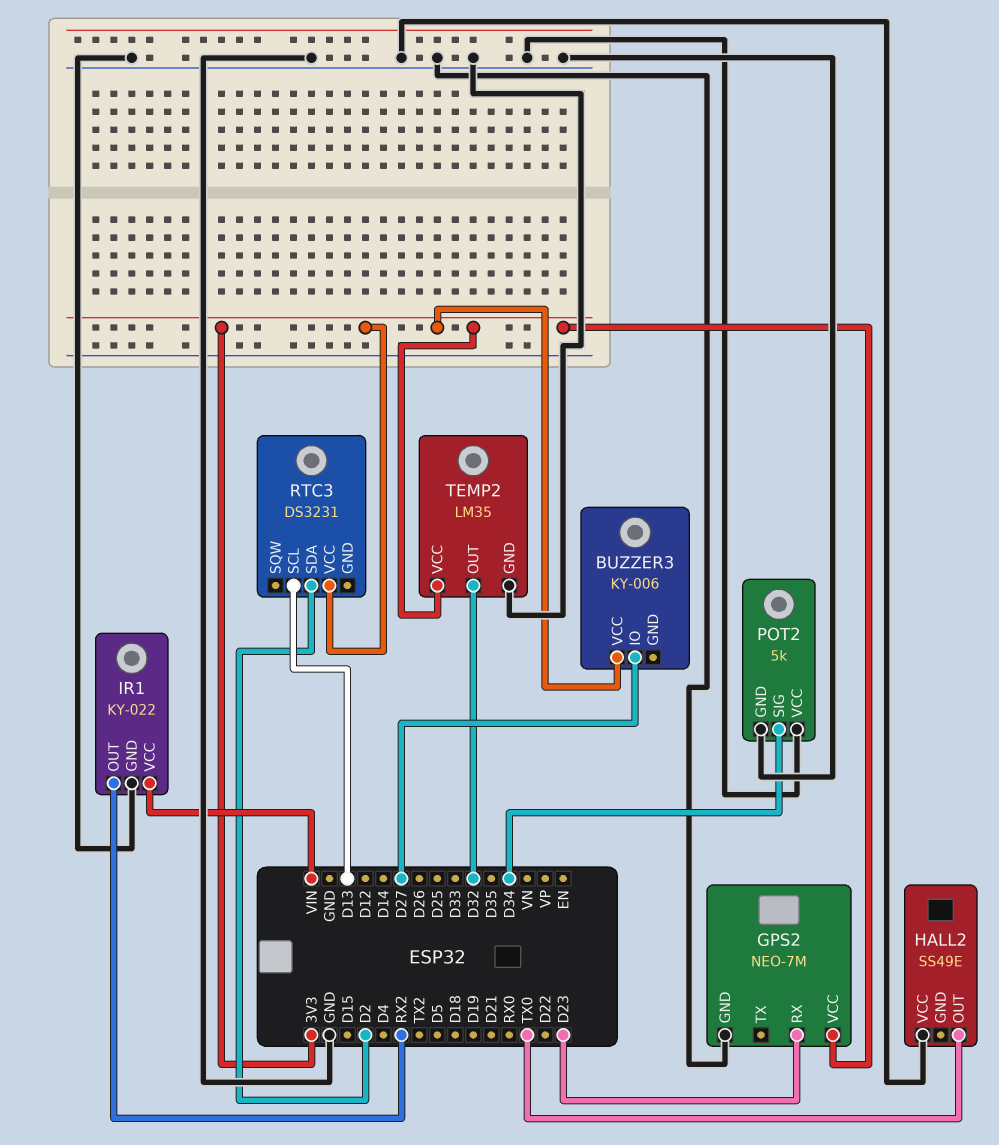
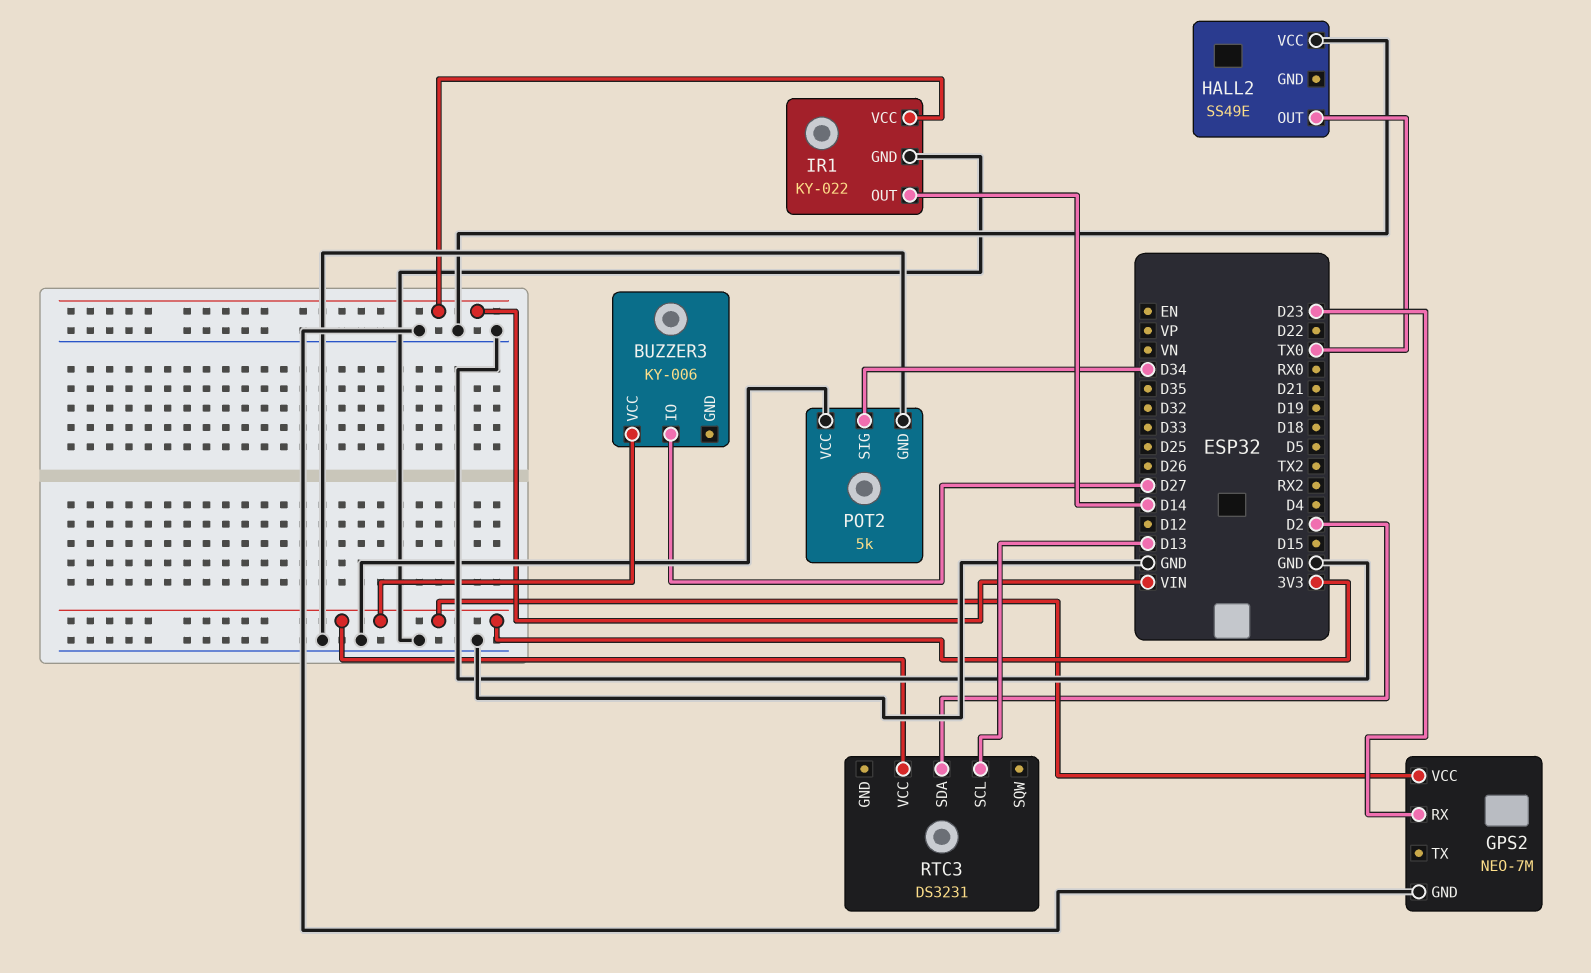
IR1 pin OUT: RX2 -> D14
TEMP2: LM35 -> none
TEMP2 pin GND: GND -> none
TEMP2 pin OUT: D32 -> none
TEMP2 pin VCC: 3V3 -> none

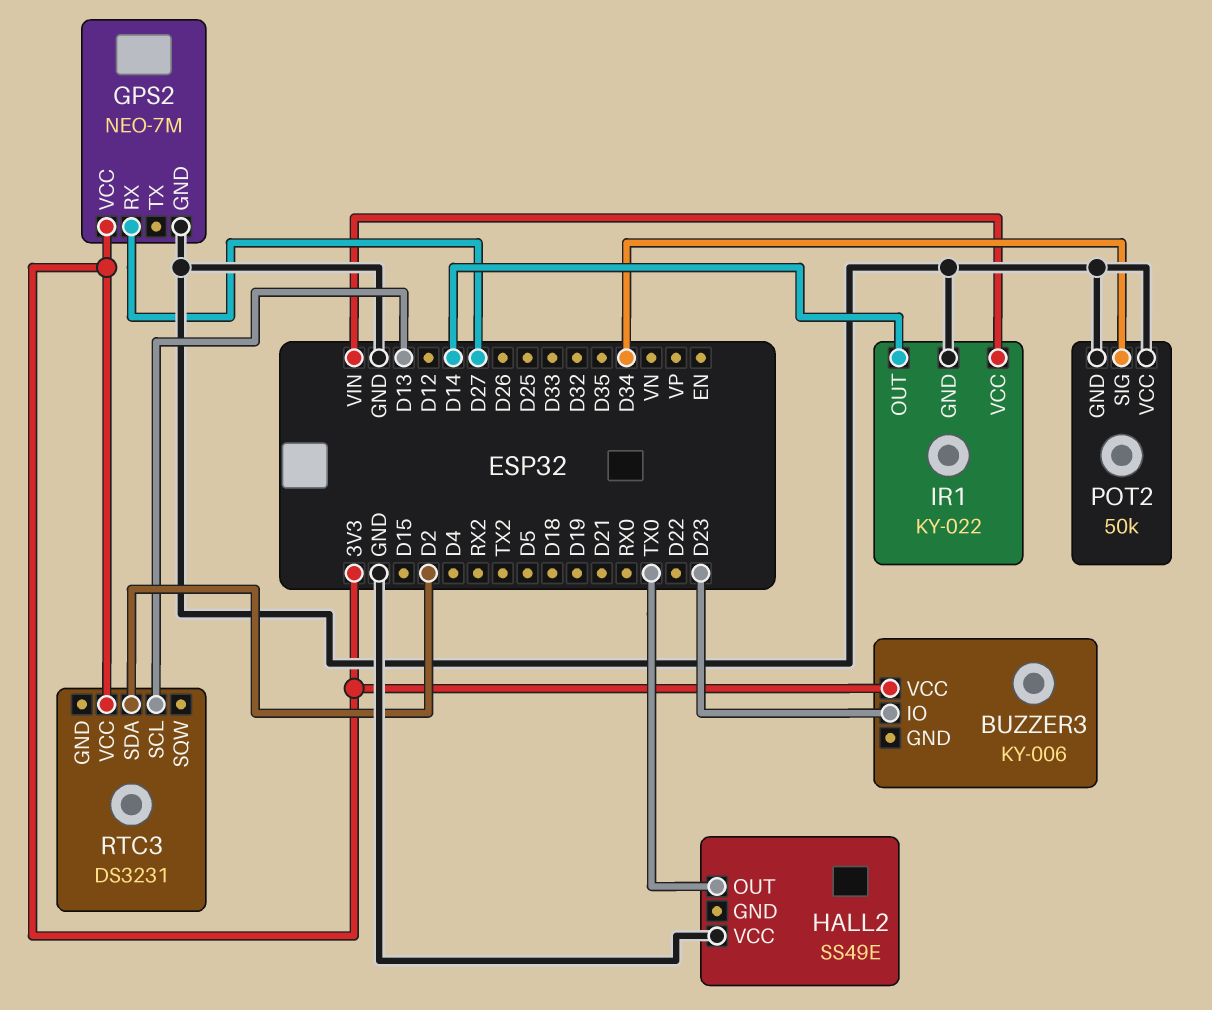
BUZZER3 pin IO: D27 -> D23
GPS2 pin RX: D23 -> D27
POT2: 5k -> 50k

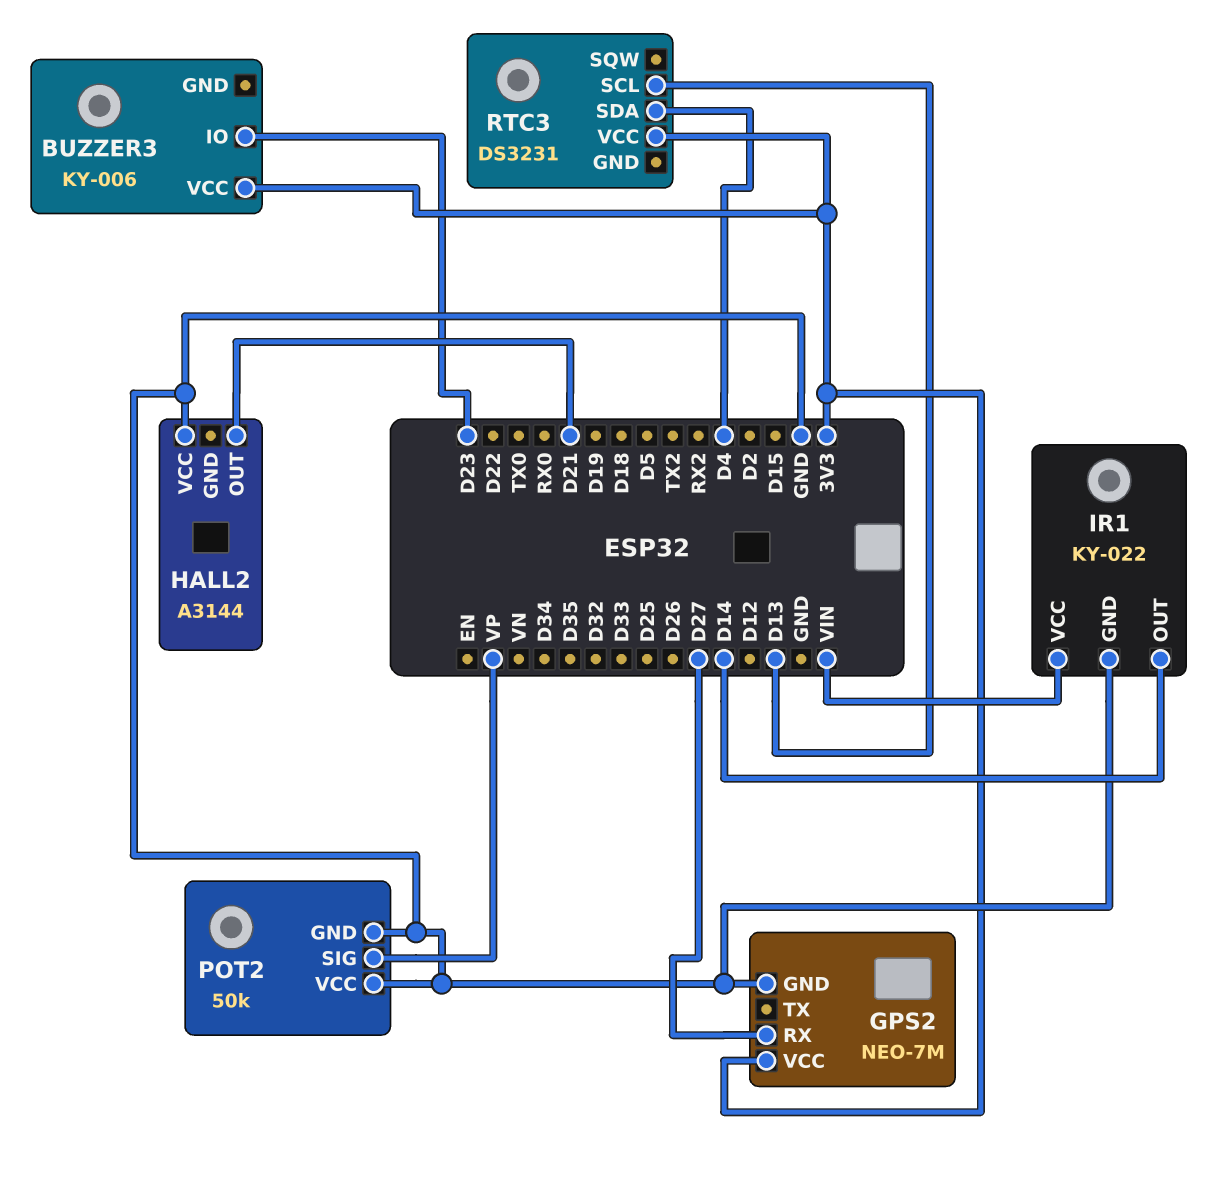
HALL2: SS49E -> A3144
HALL2 pin OUT: TX0 -> D21
POT2 pin SIG: D34 -> VP
RTC3 pin SDA: D2 -> D4

